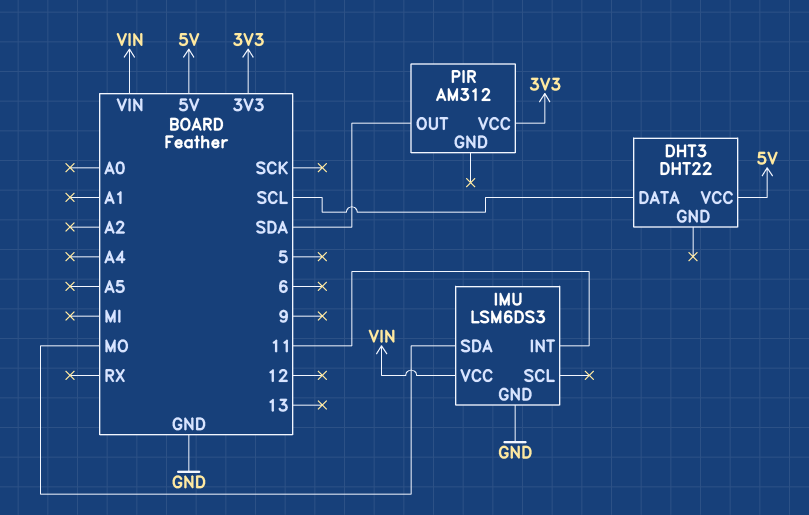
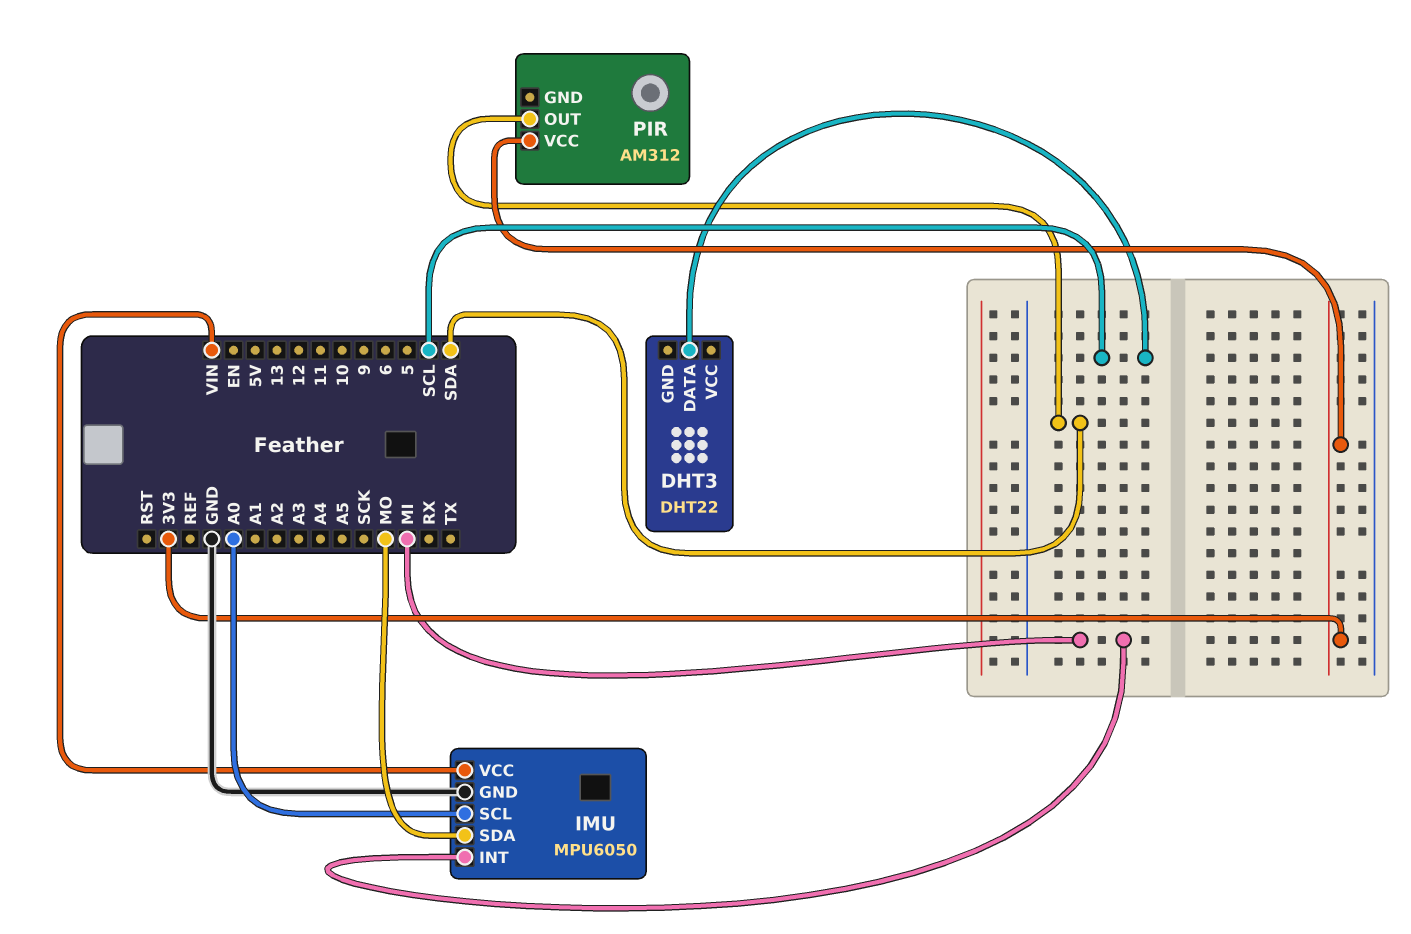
DHT3 pin VCC: 5V -> none
IMU: LSM6DS3 -> MPU6050
IMU pin INT: 11 -> MI
IMU pin SCL: none -> A0

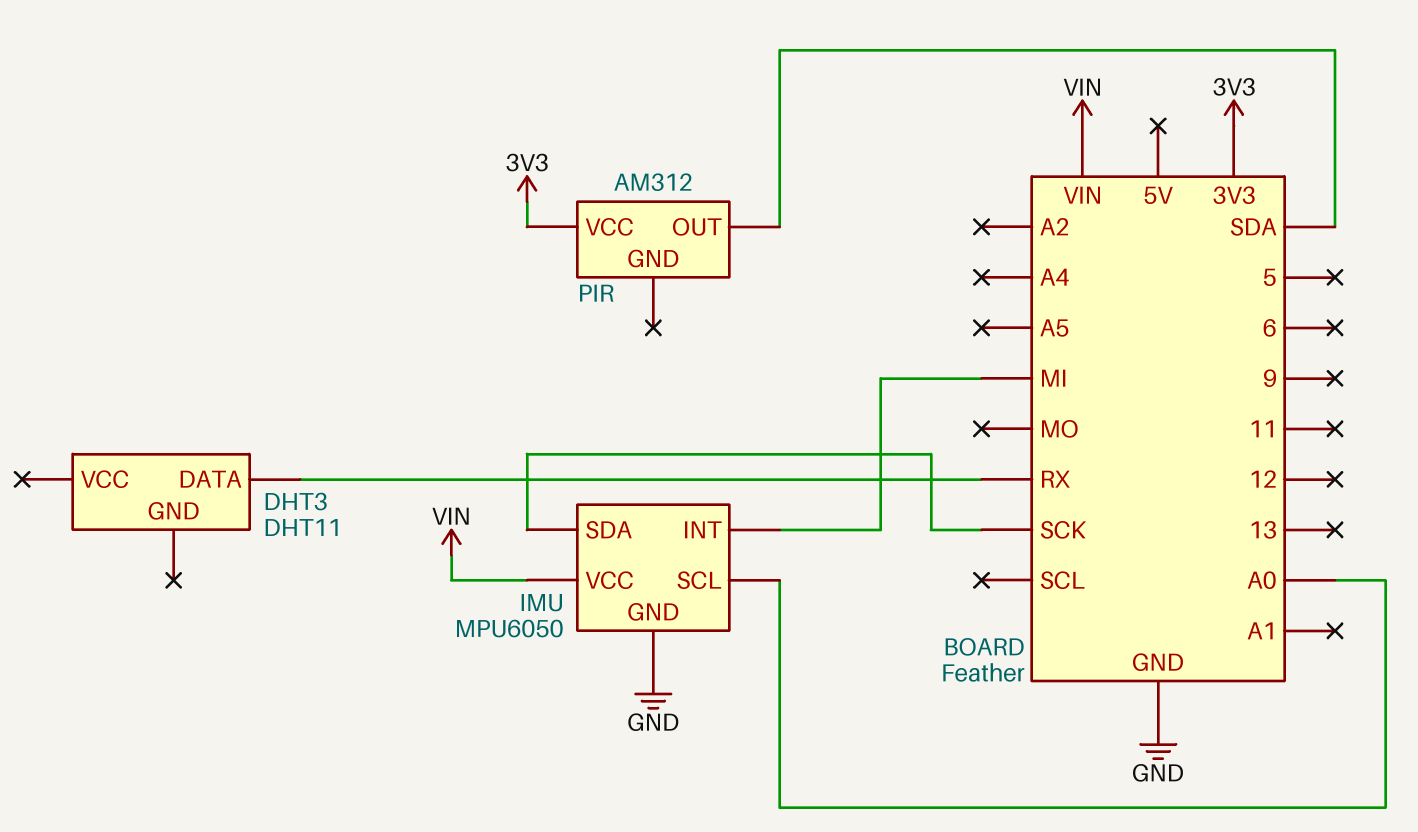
DHT3: DHT22 -> DHT11
DHT3 pin DATA: SCL -> RX
IMU pin SDA: MO -> SCK

